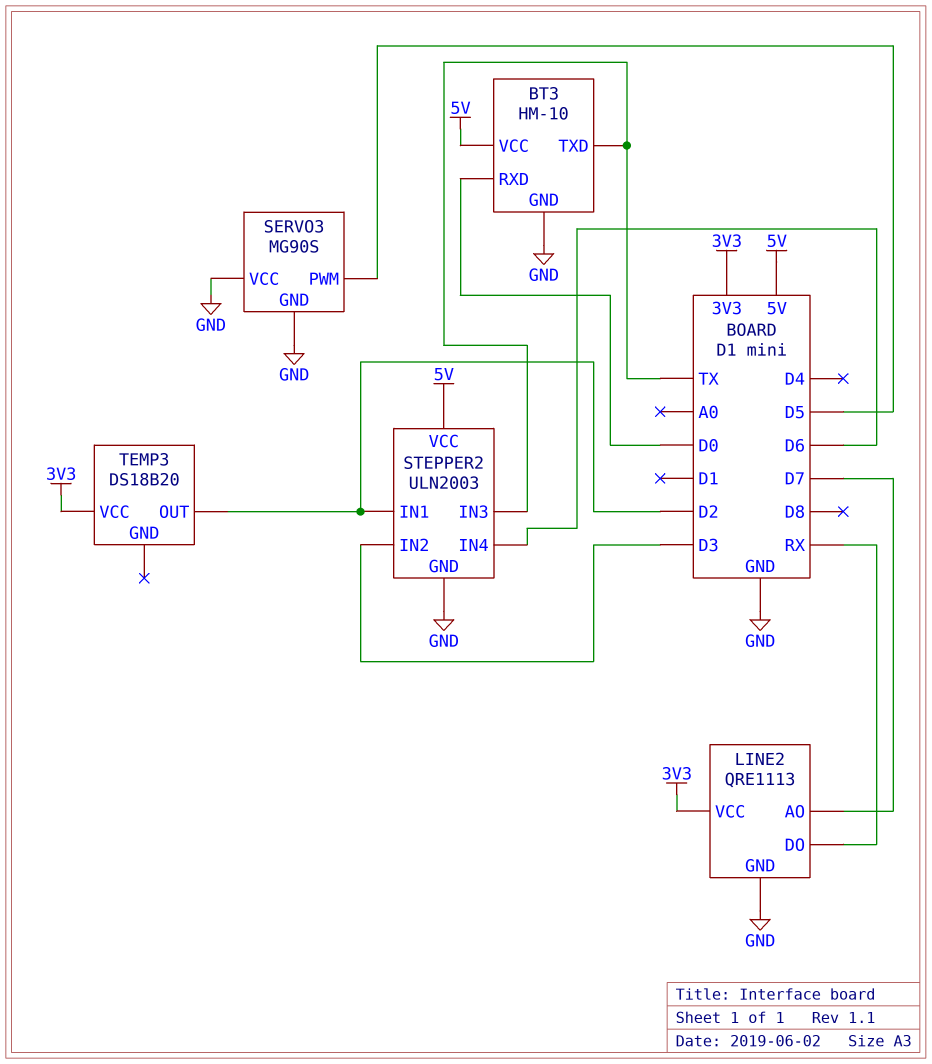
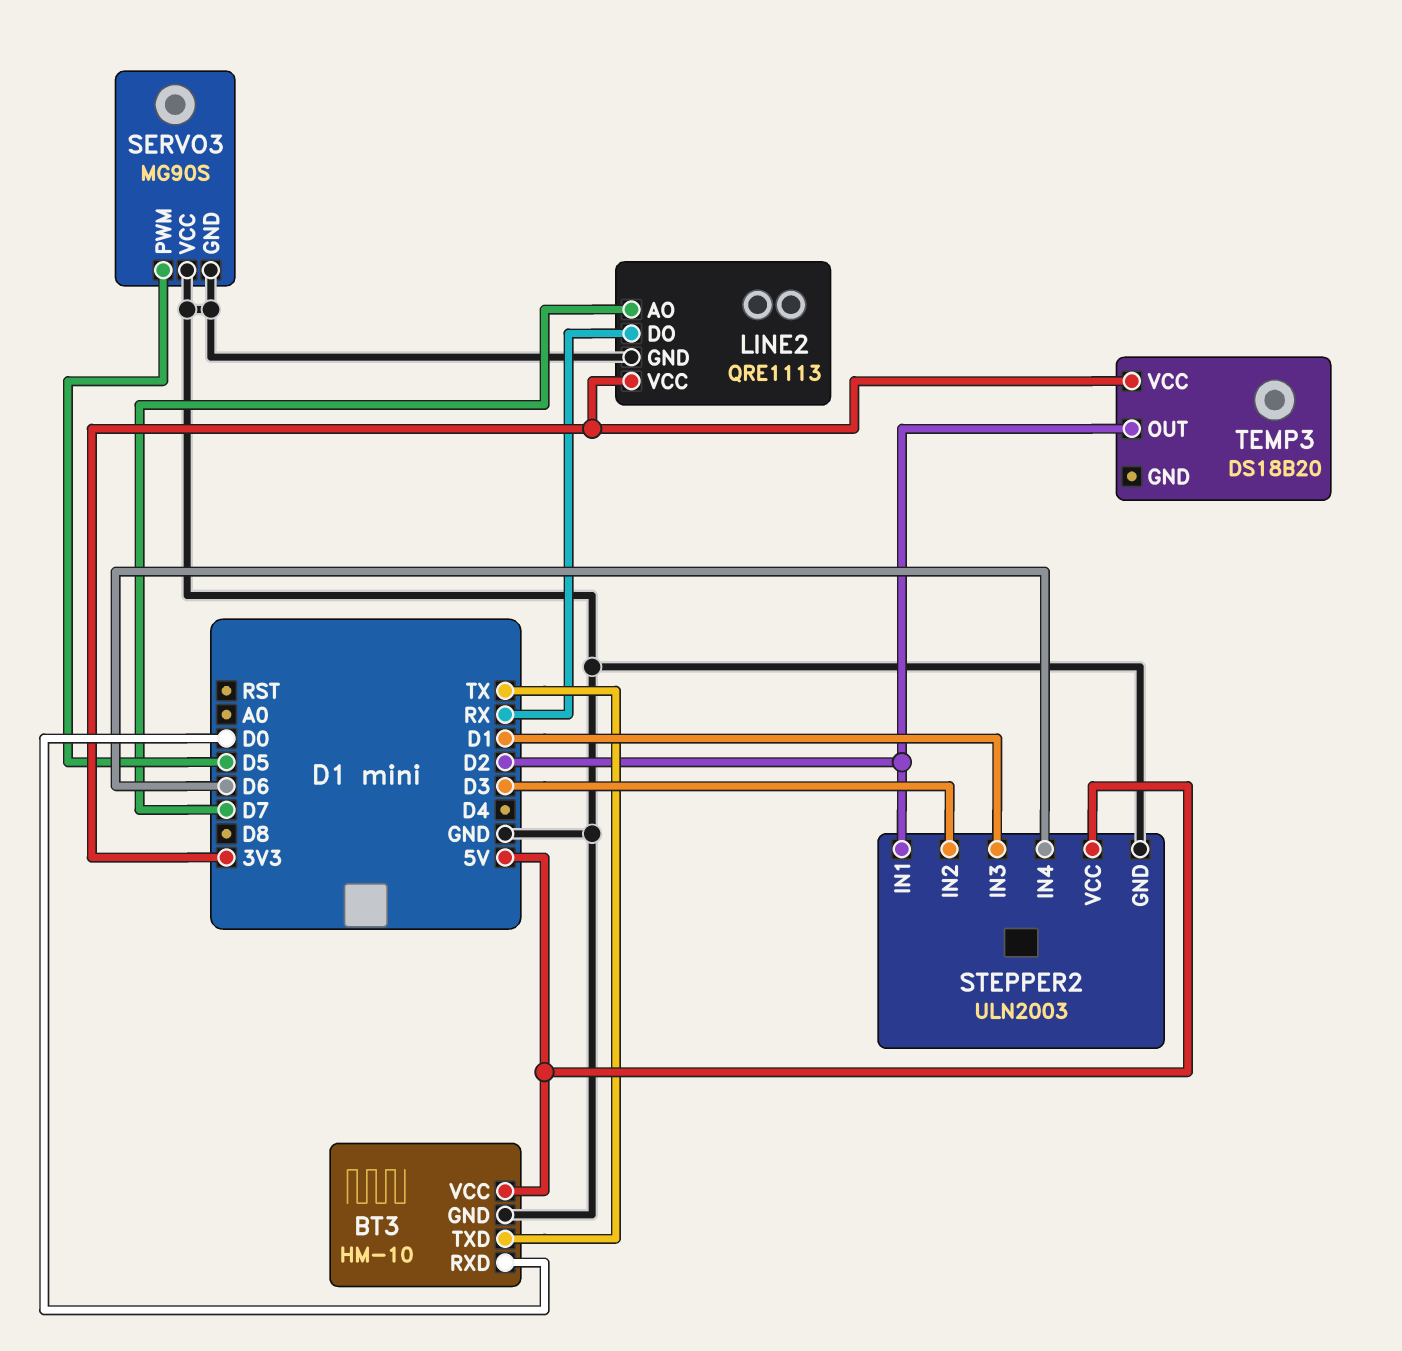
STEPPER2 pin IN3: TX -> D1

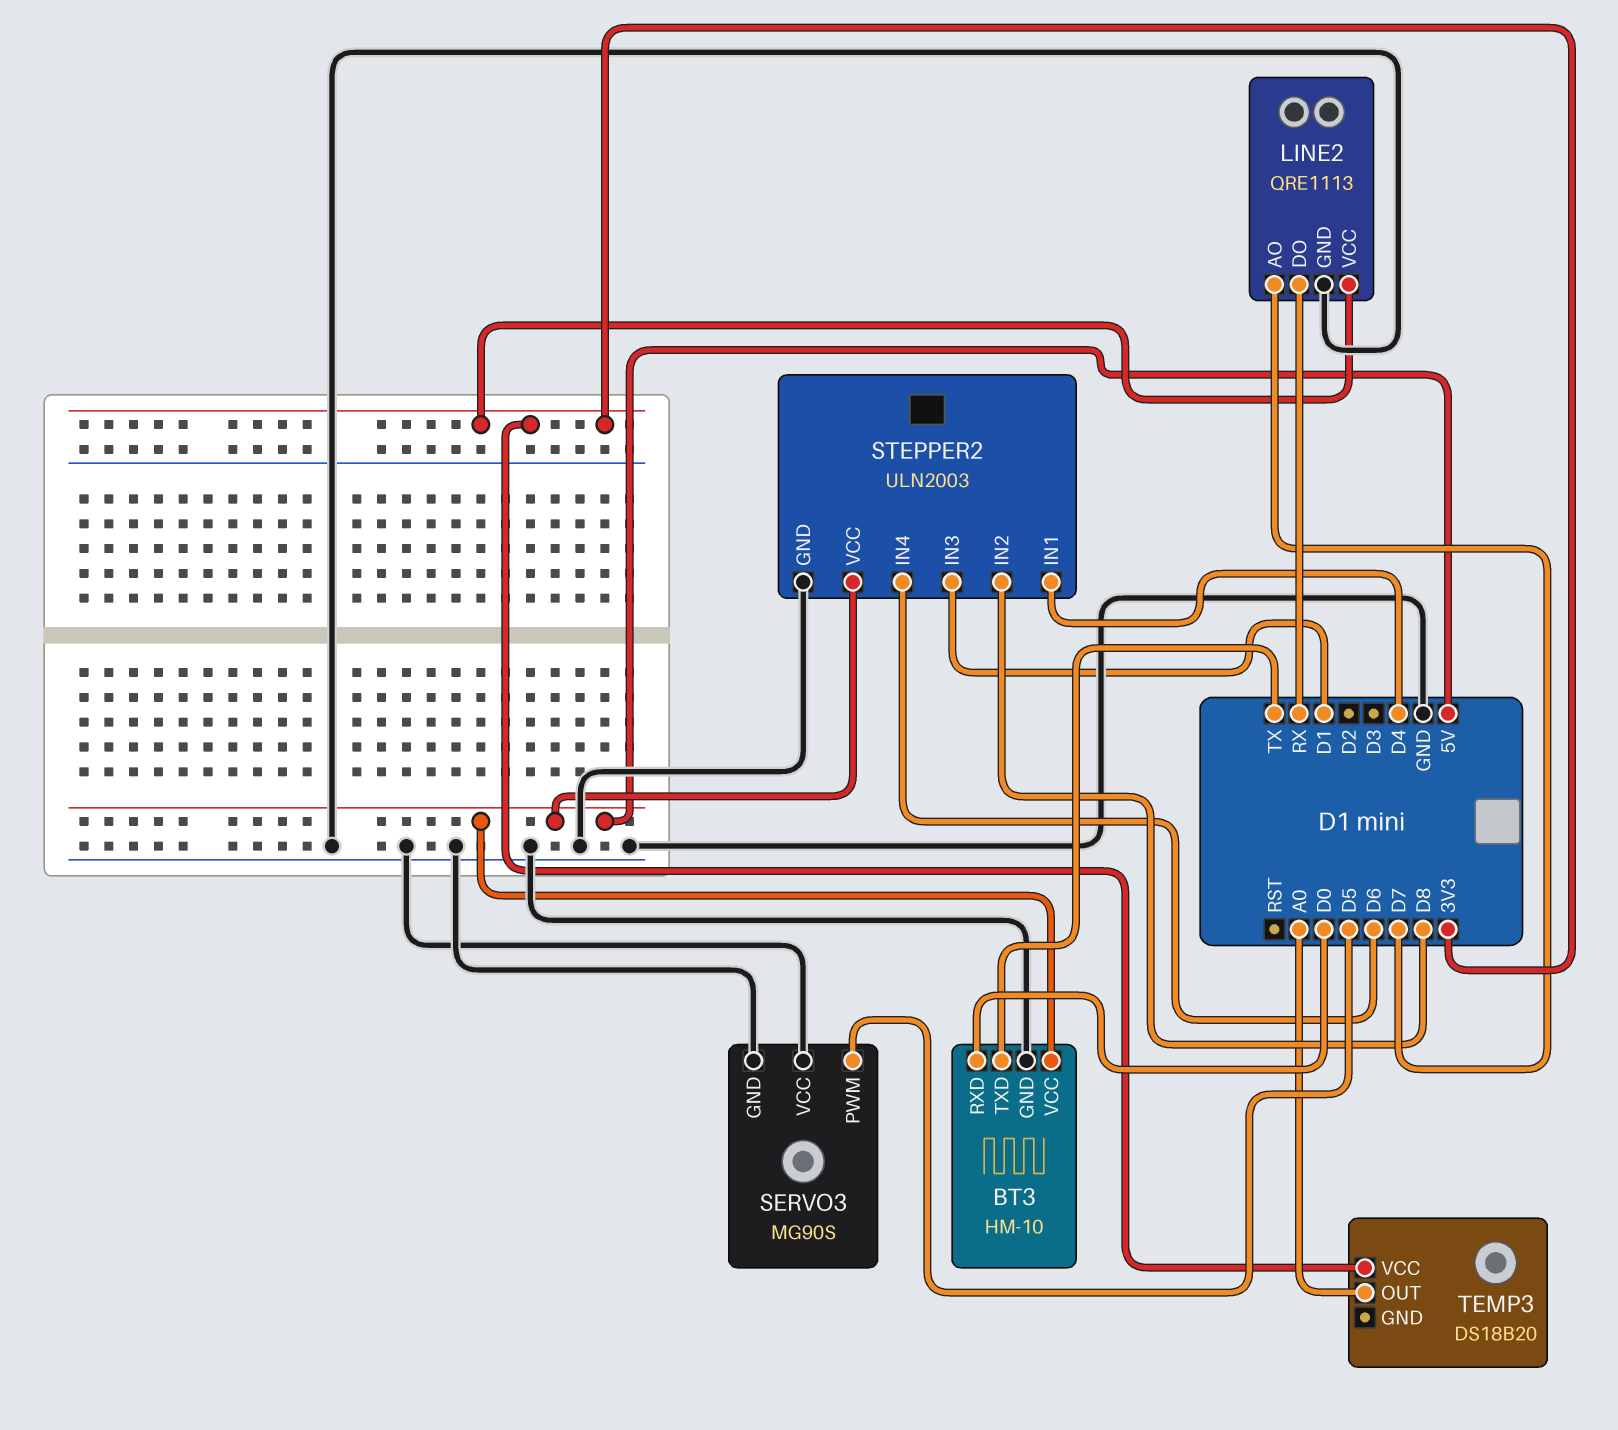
STEPPER2 pin IN1: D2 -> D4
STEPPER2 pin IN2: D3 -> D8
TEMP3 pin OUT: D2 -> A0

